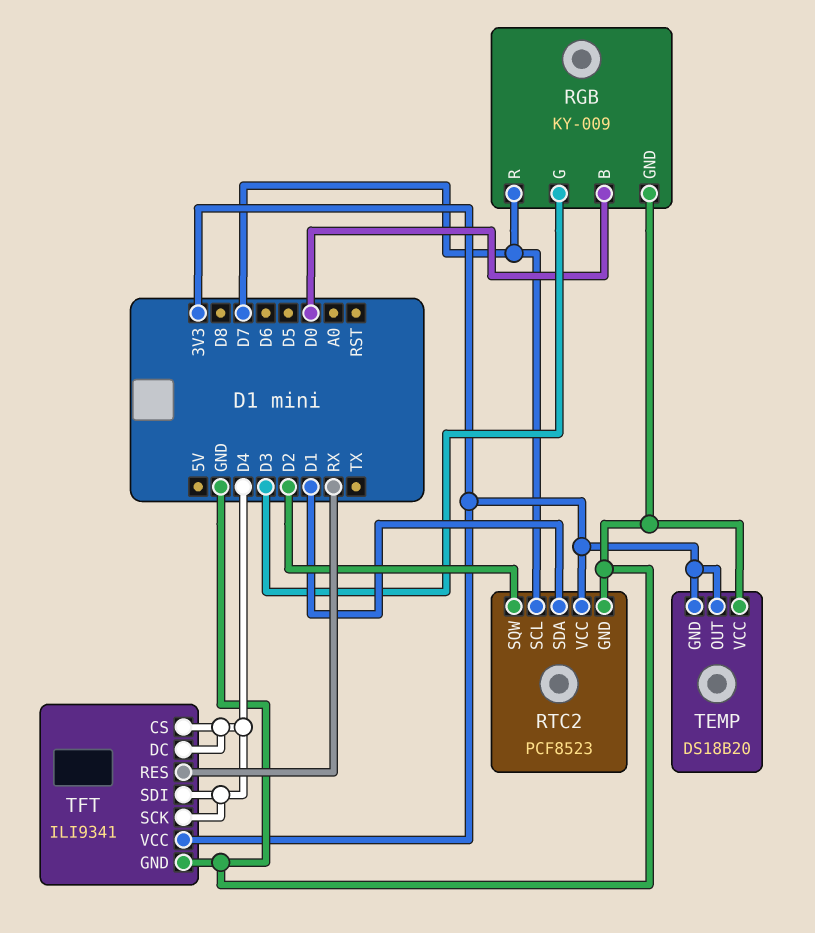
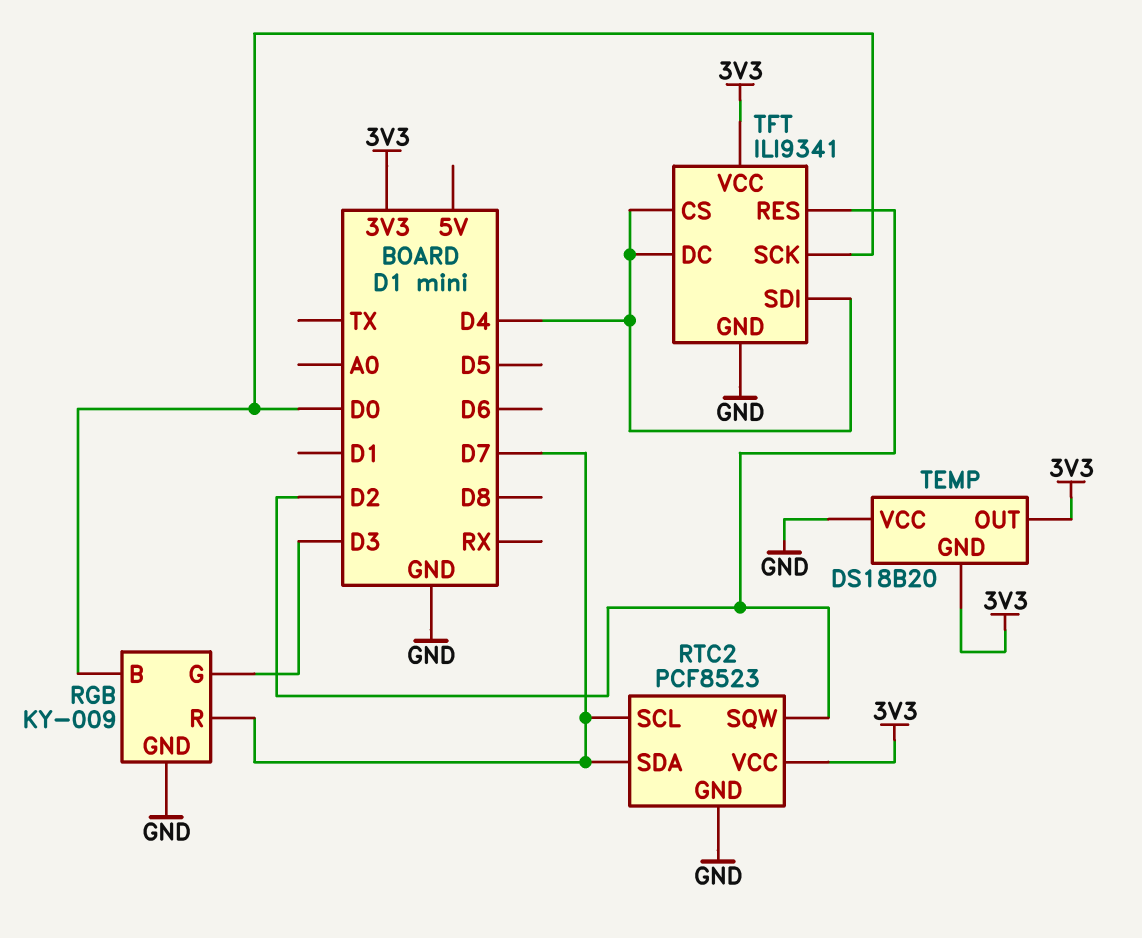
RTC2 pin SDA: D1 -> D7
TFT pin RES: RX -> D2
TFT pin SCK: D4 -> D0

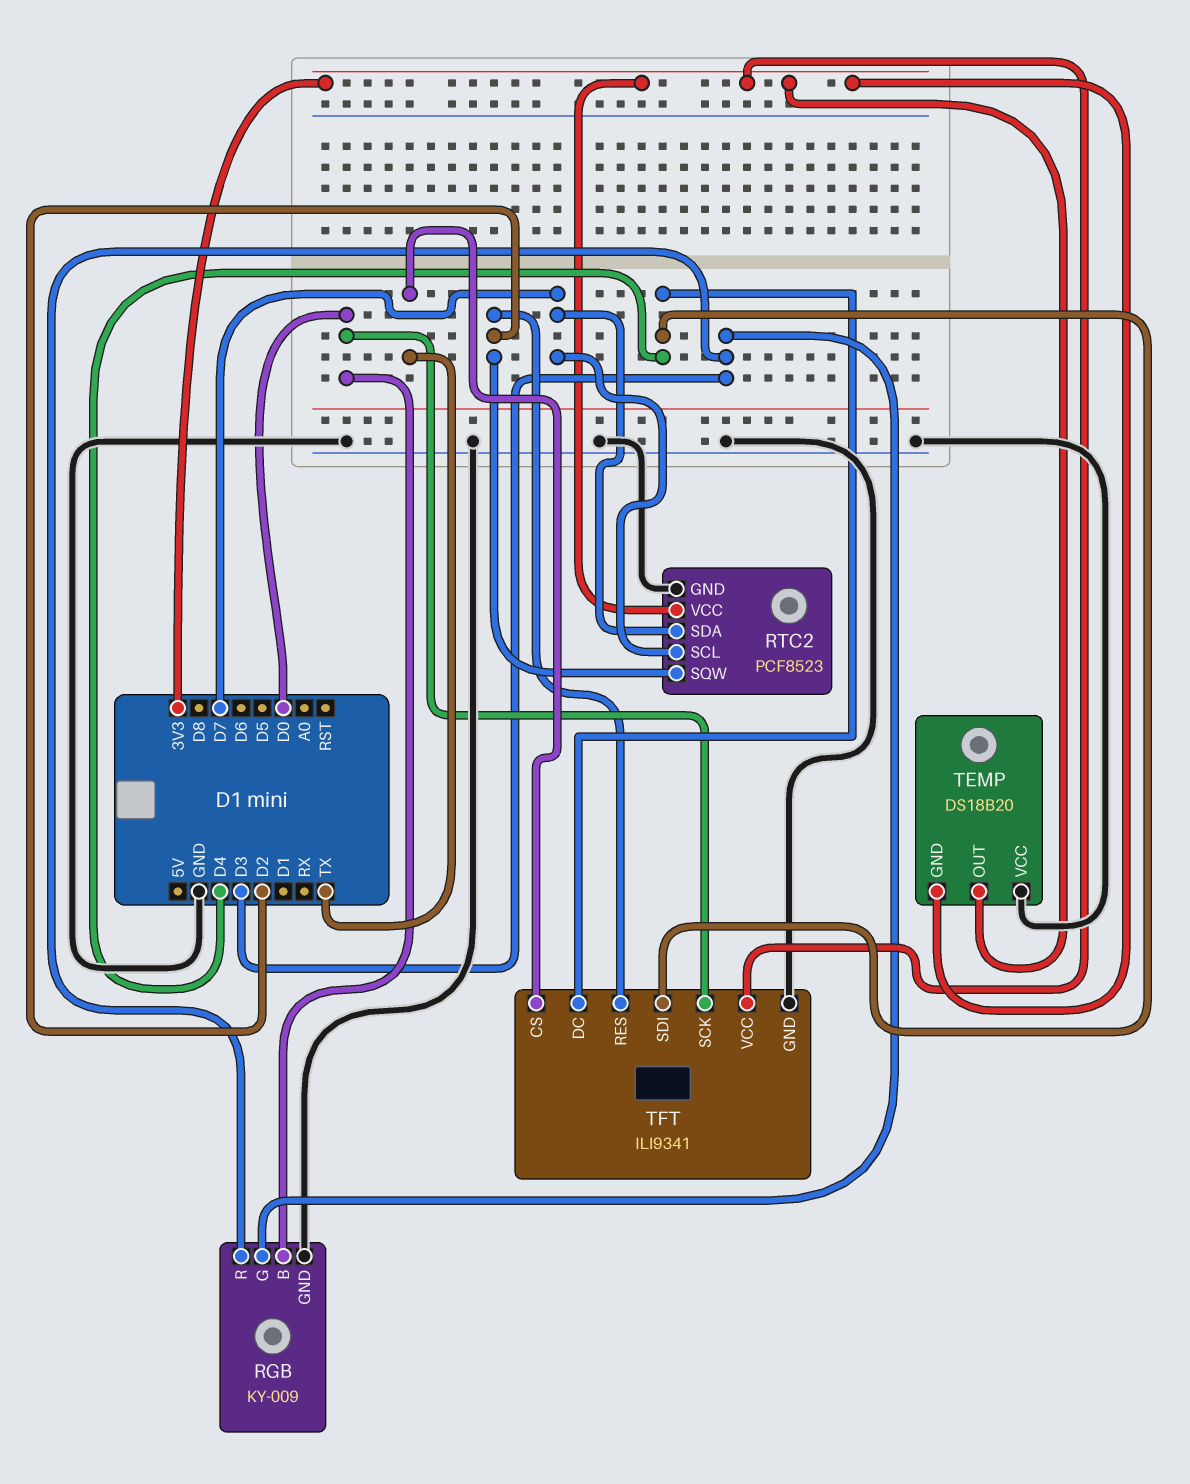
RGB pin R: D7 -> D3
TFT pin CS: D4 -> TX

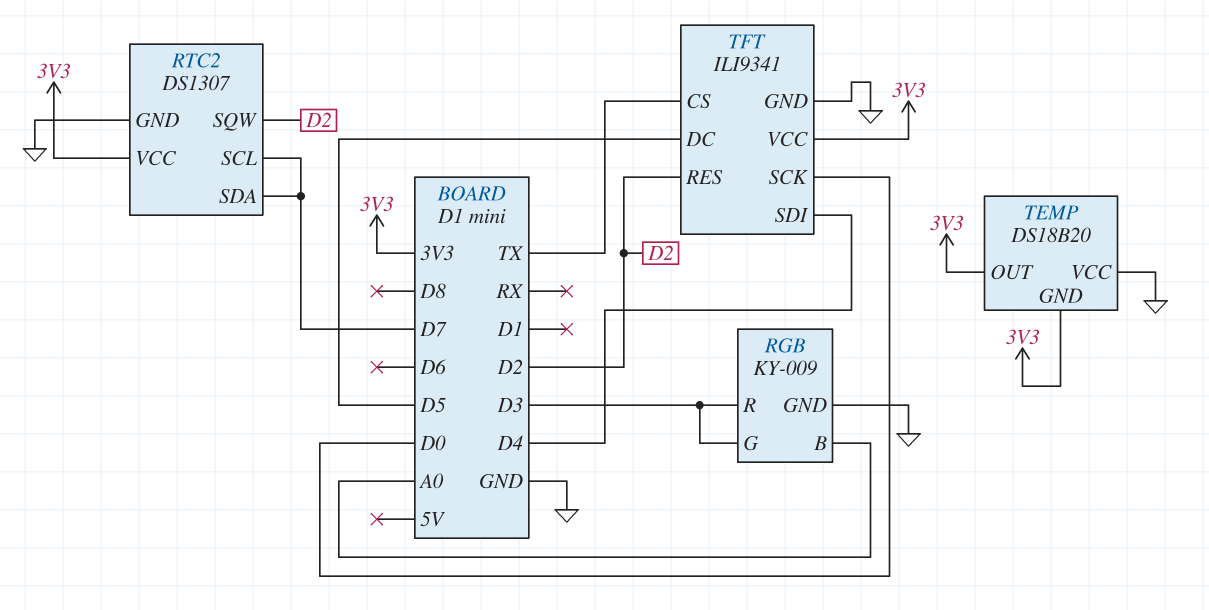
RGB pin B: D0 -> A0
RTC2: PCF8523 -> DS1307
TFT pin DC: D4 -> D5

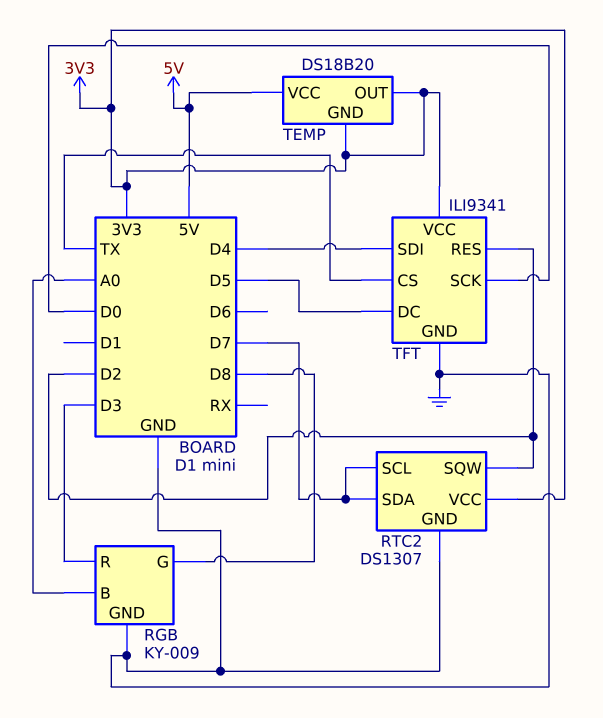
RGB pin G: D3 -> D8
TEMP pin VCC: GND -> 5V

